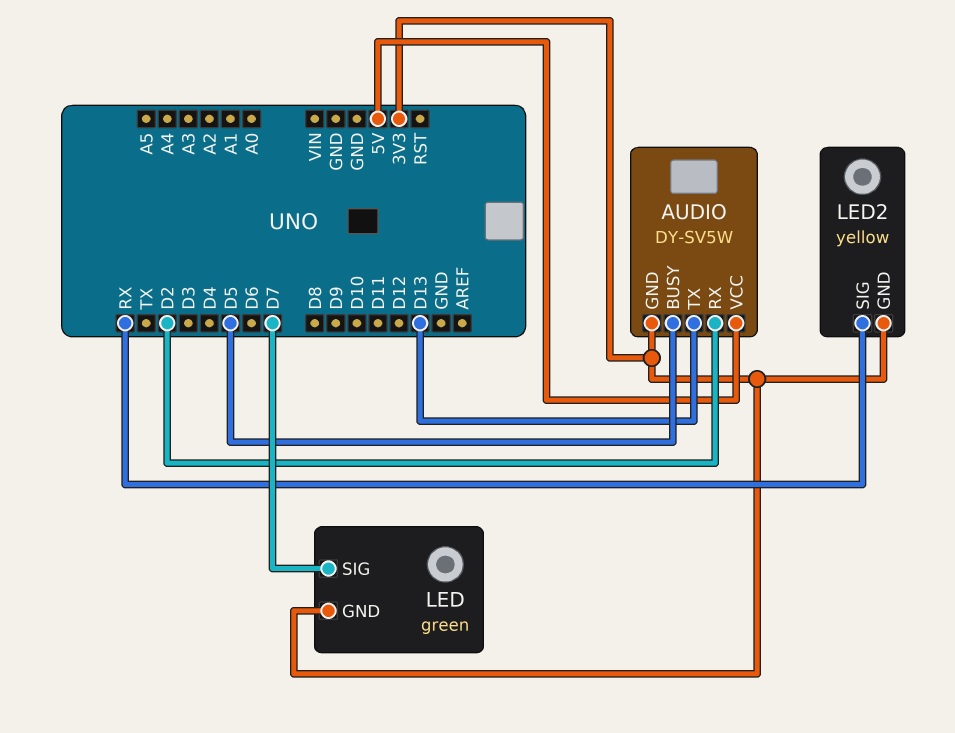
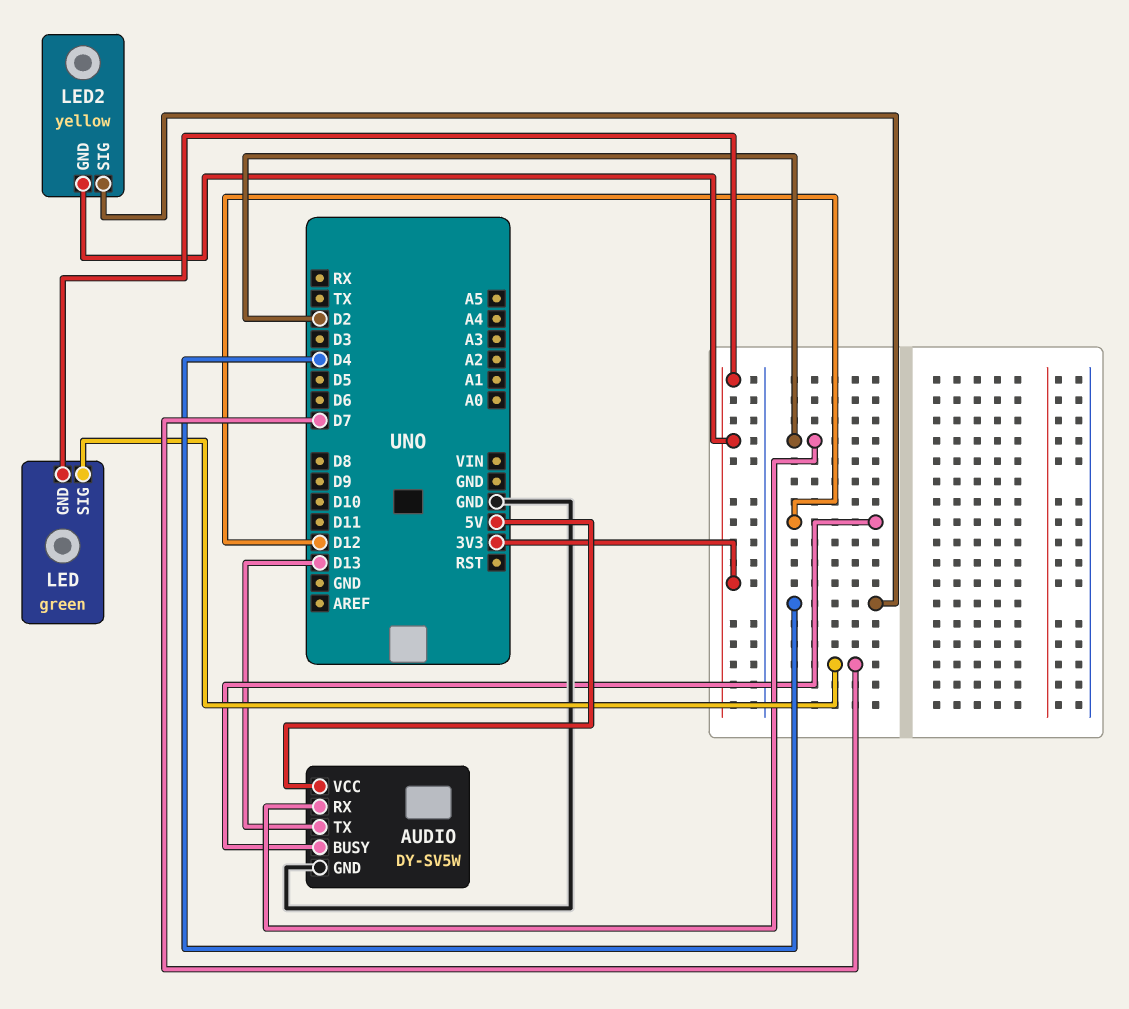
AUDIO pin BUSY: D5 -> D12
AUDIO pin GND: 3V3 -> GND
LED2 pin SIG: RX -> D4

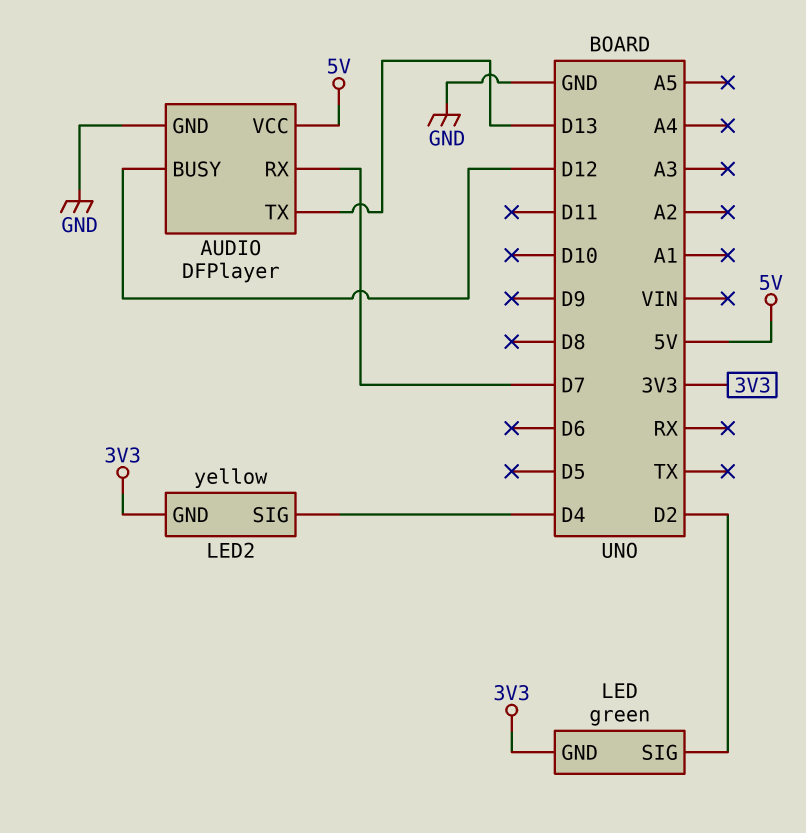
AUDIO: DY-SV5W -> DFPlayer
AUDIO pin RX: D2 -> D7
LED pin SIG: D7 -> D2

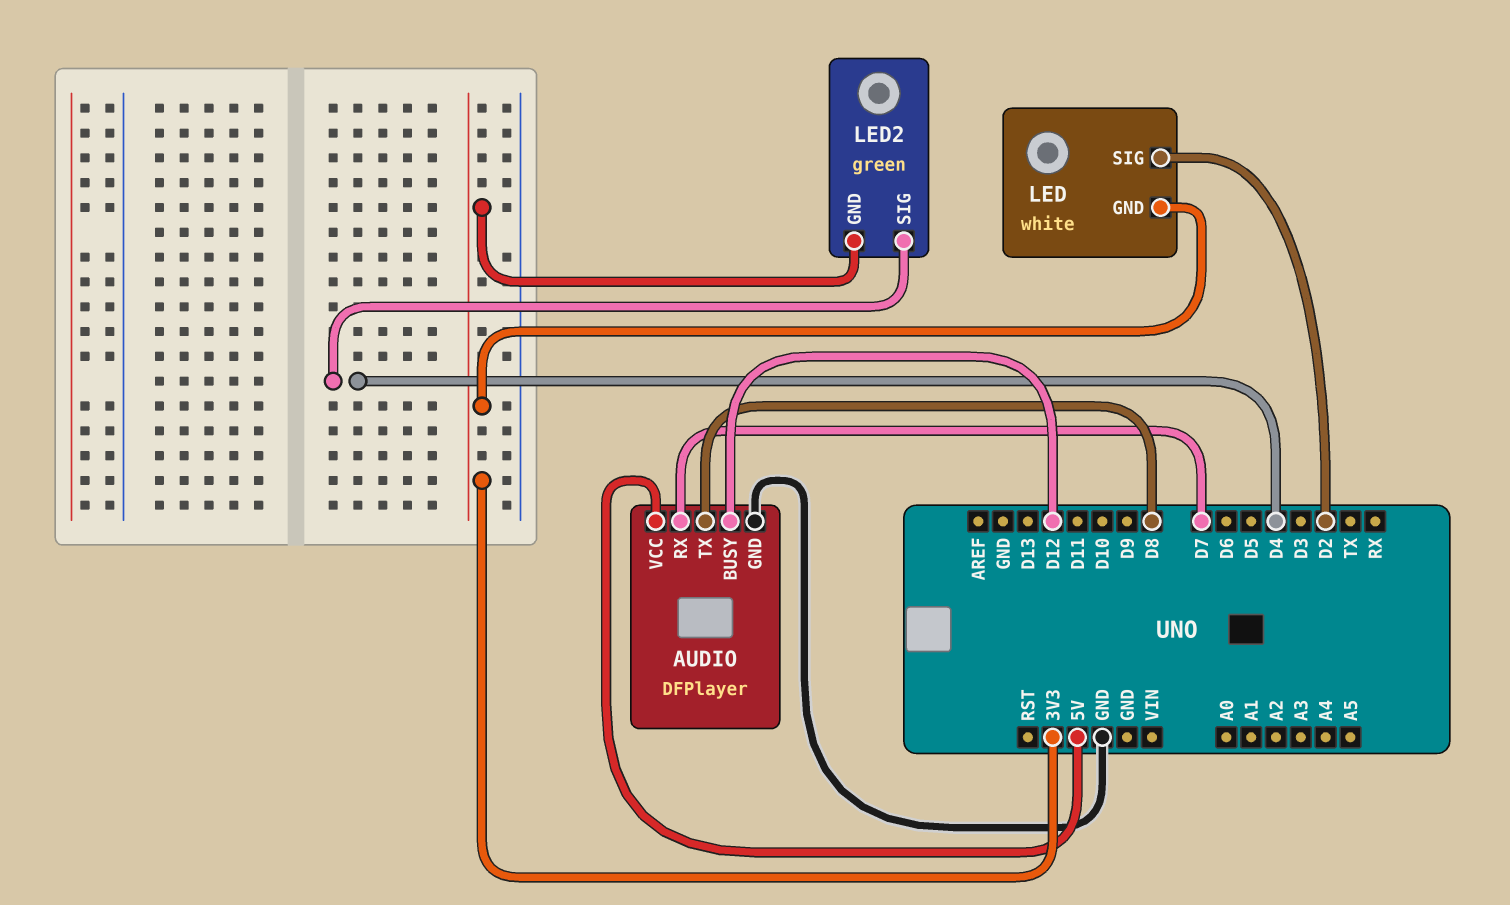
AUDIO pin TX: D13 -> D8
LED: green -> white
LED2: yellow -> green

